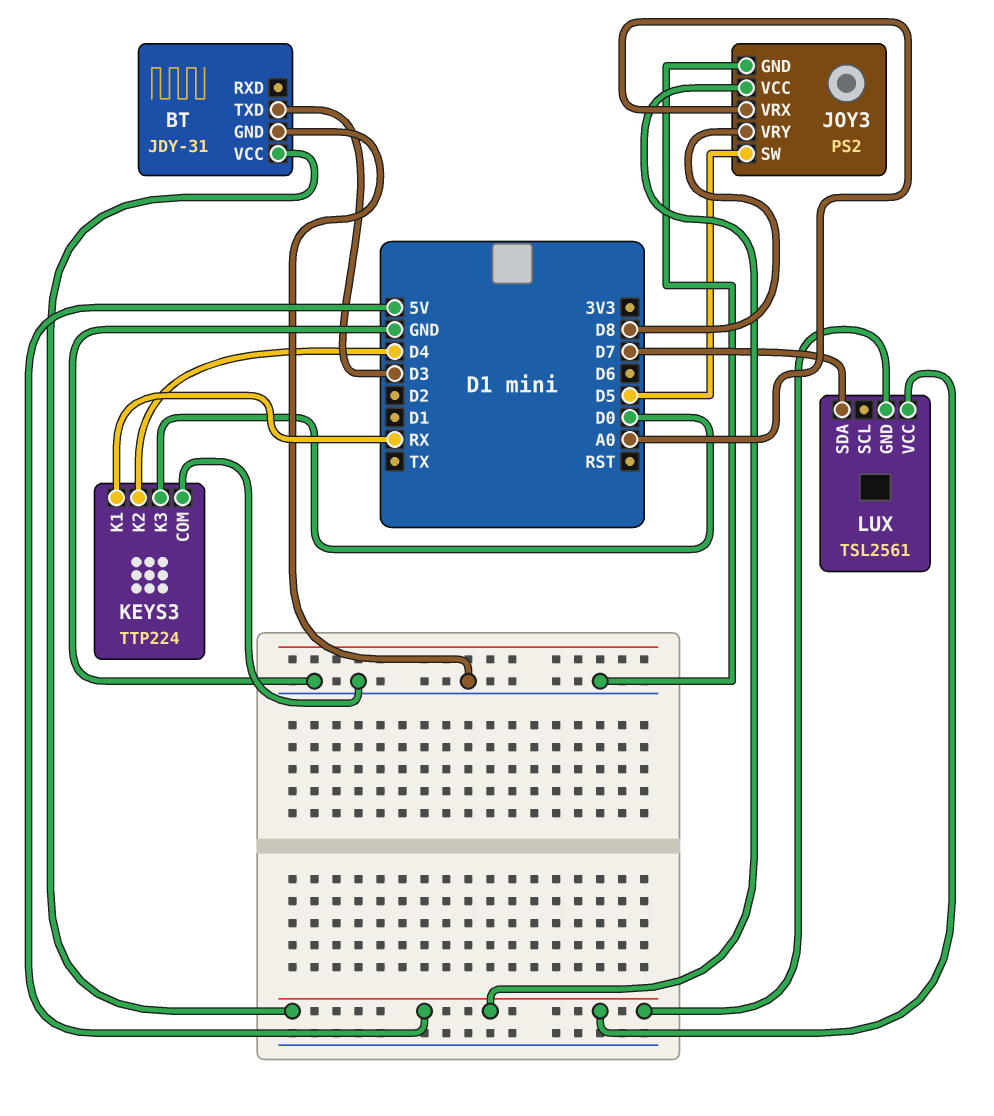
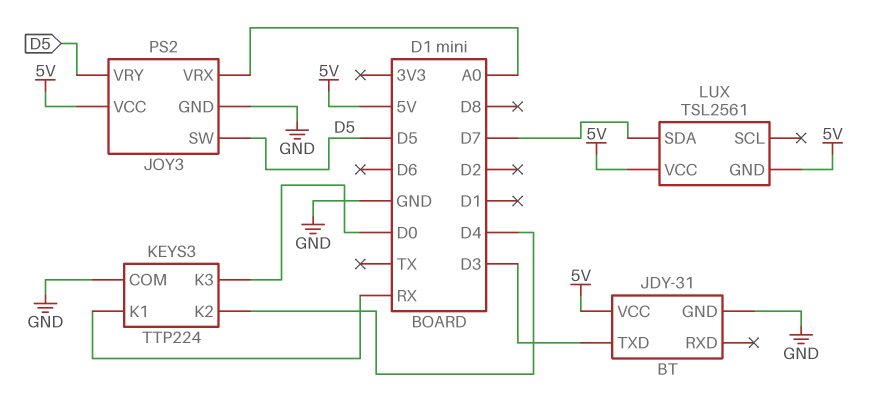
JOY3 pin VRY: D8 -> D5

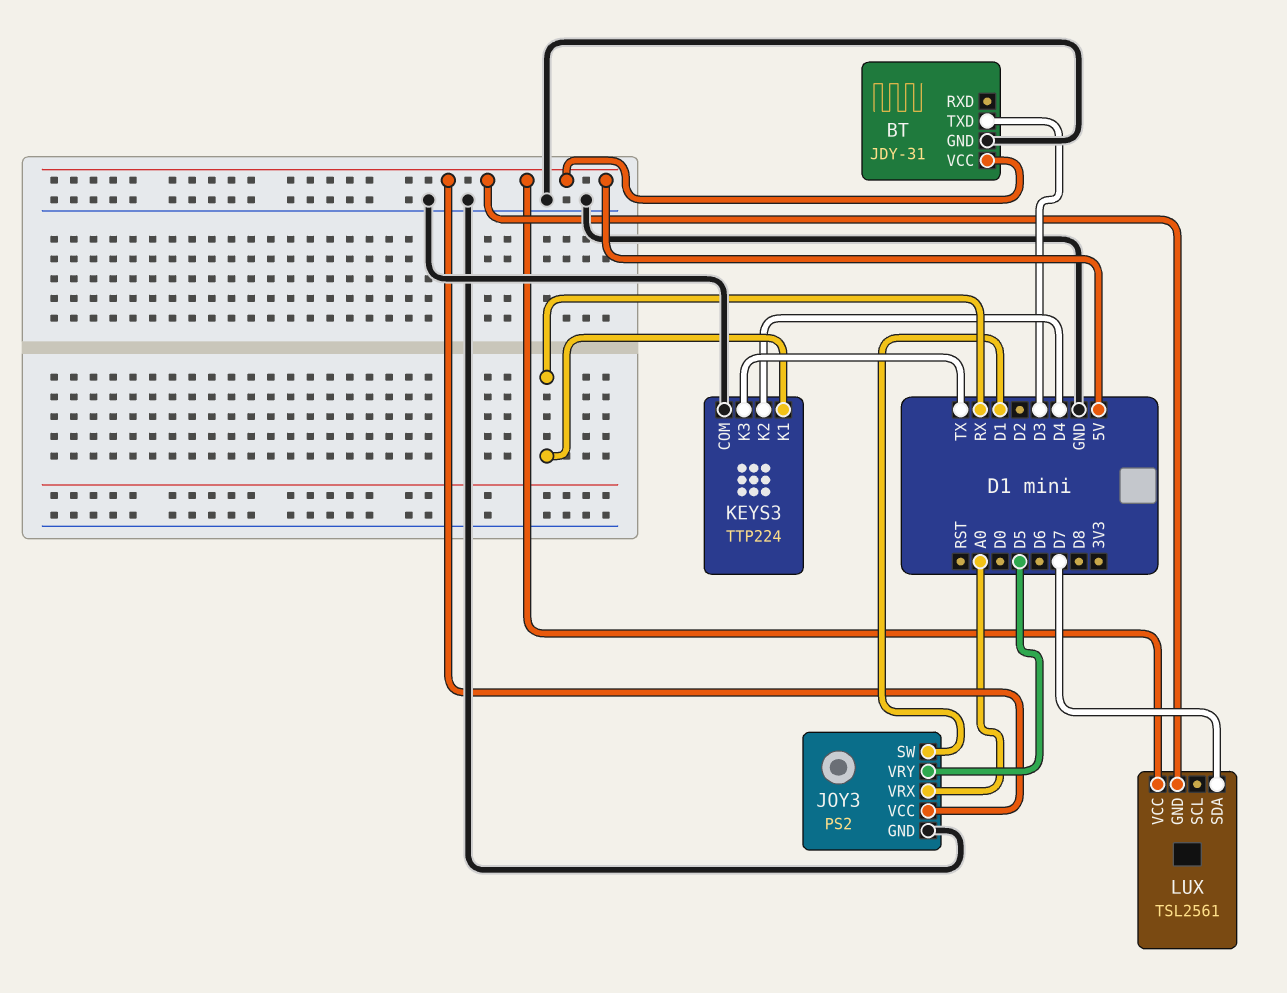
JOY3 pin SW: D5 -> D1
KEYS3 pin K3: D0 -> TX

